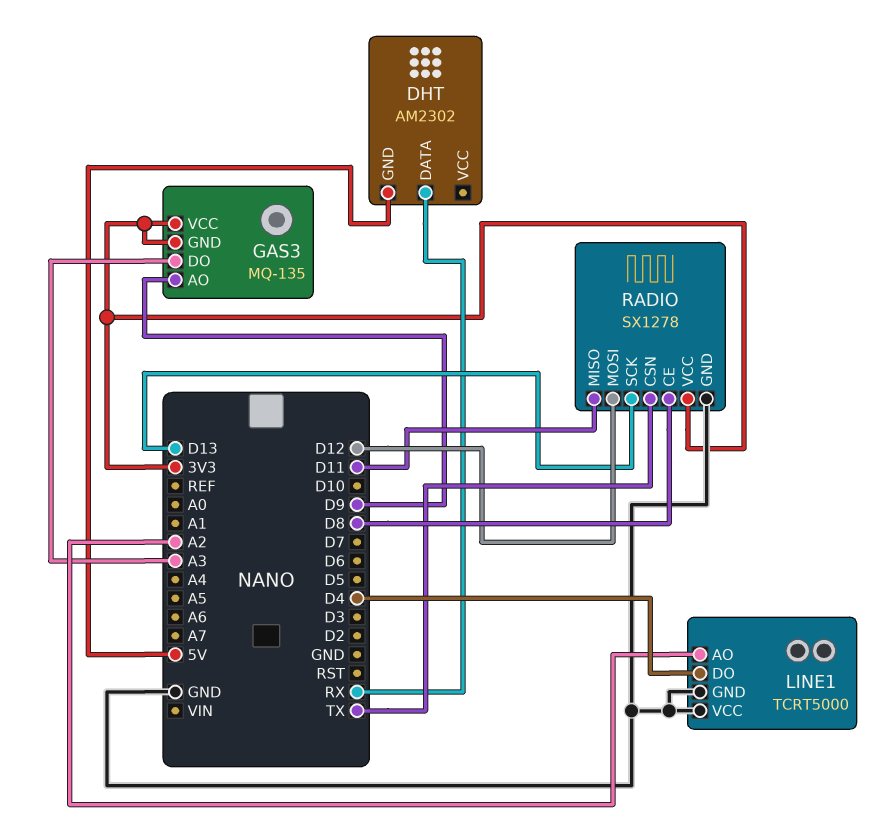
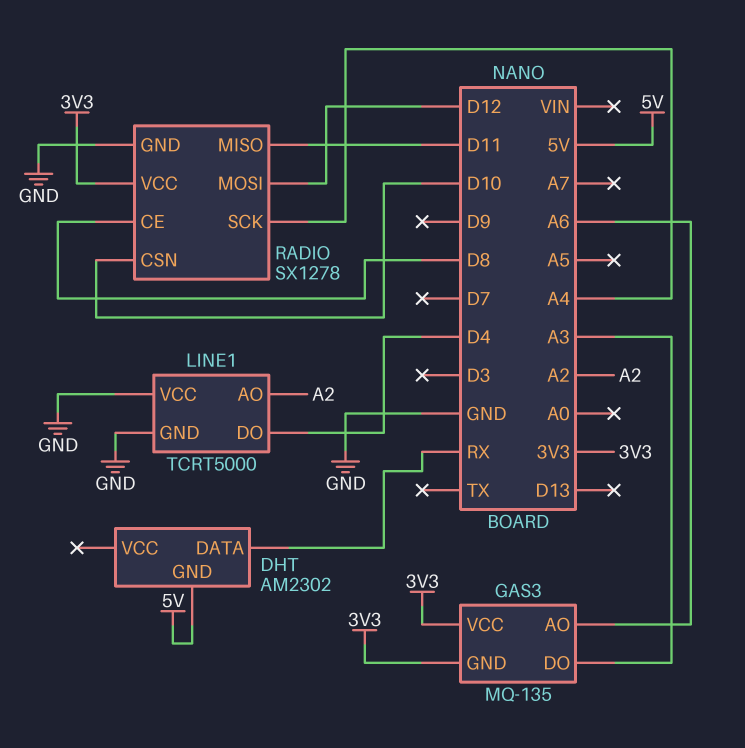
GAS3 pin AO: D9 -> A6
RADIO pin CSN: TX -> D10
RADIO pin SCK: D13 -> A4

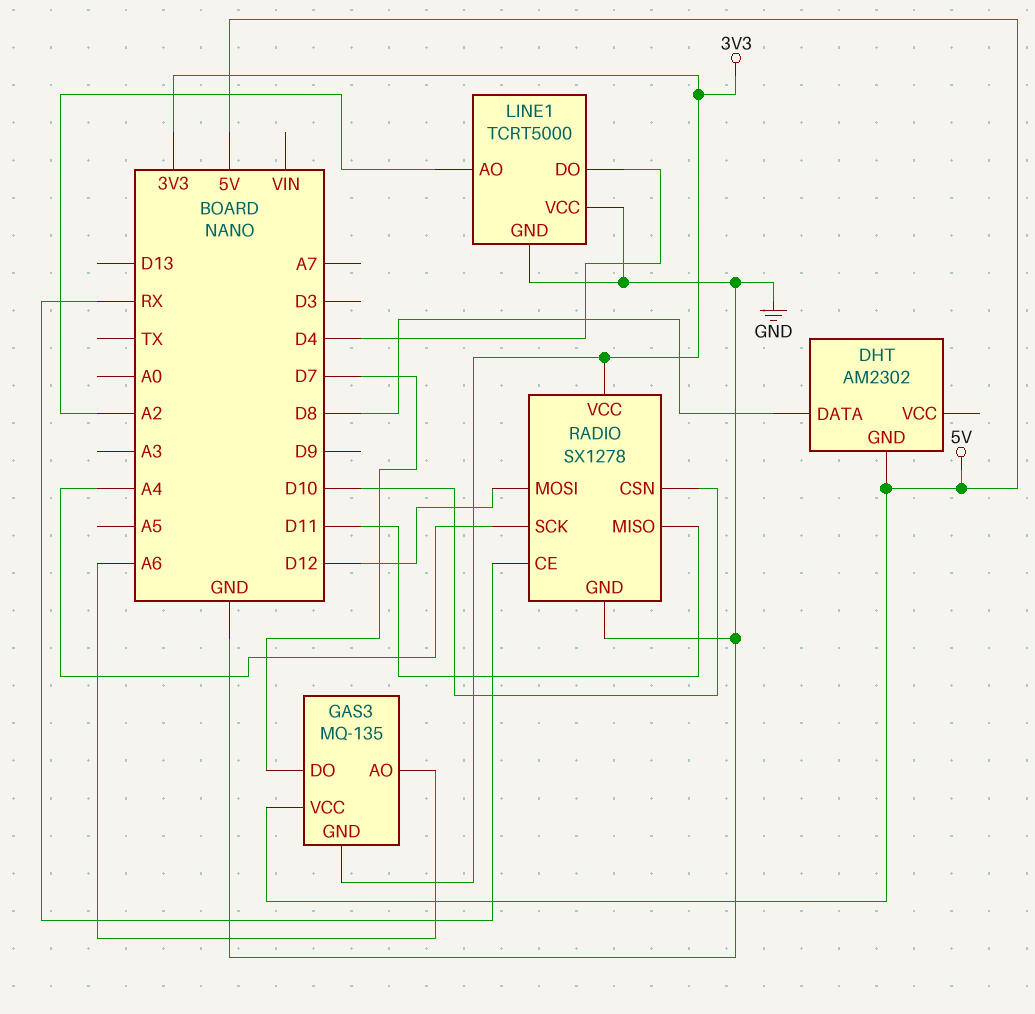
DHT pin DATA: RX -> D8
GAS3 pin DO: A3 -> D7
GAS3 pin VCC: 3V3 -> 5V
RADIO pin CE: D8 -> RX

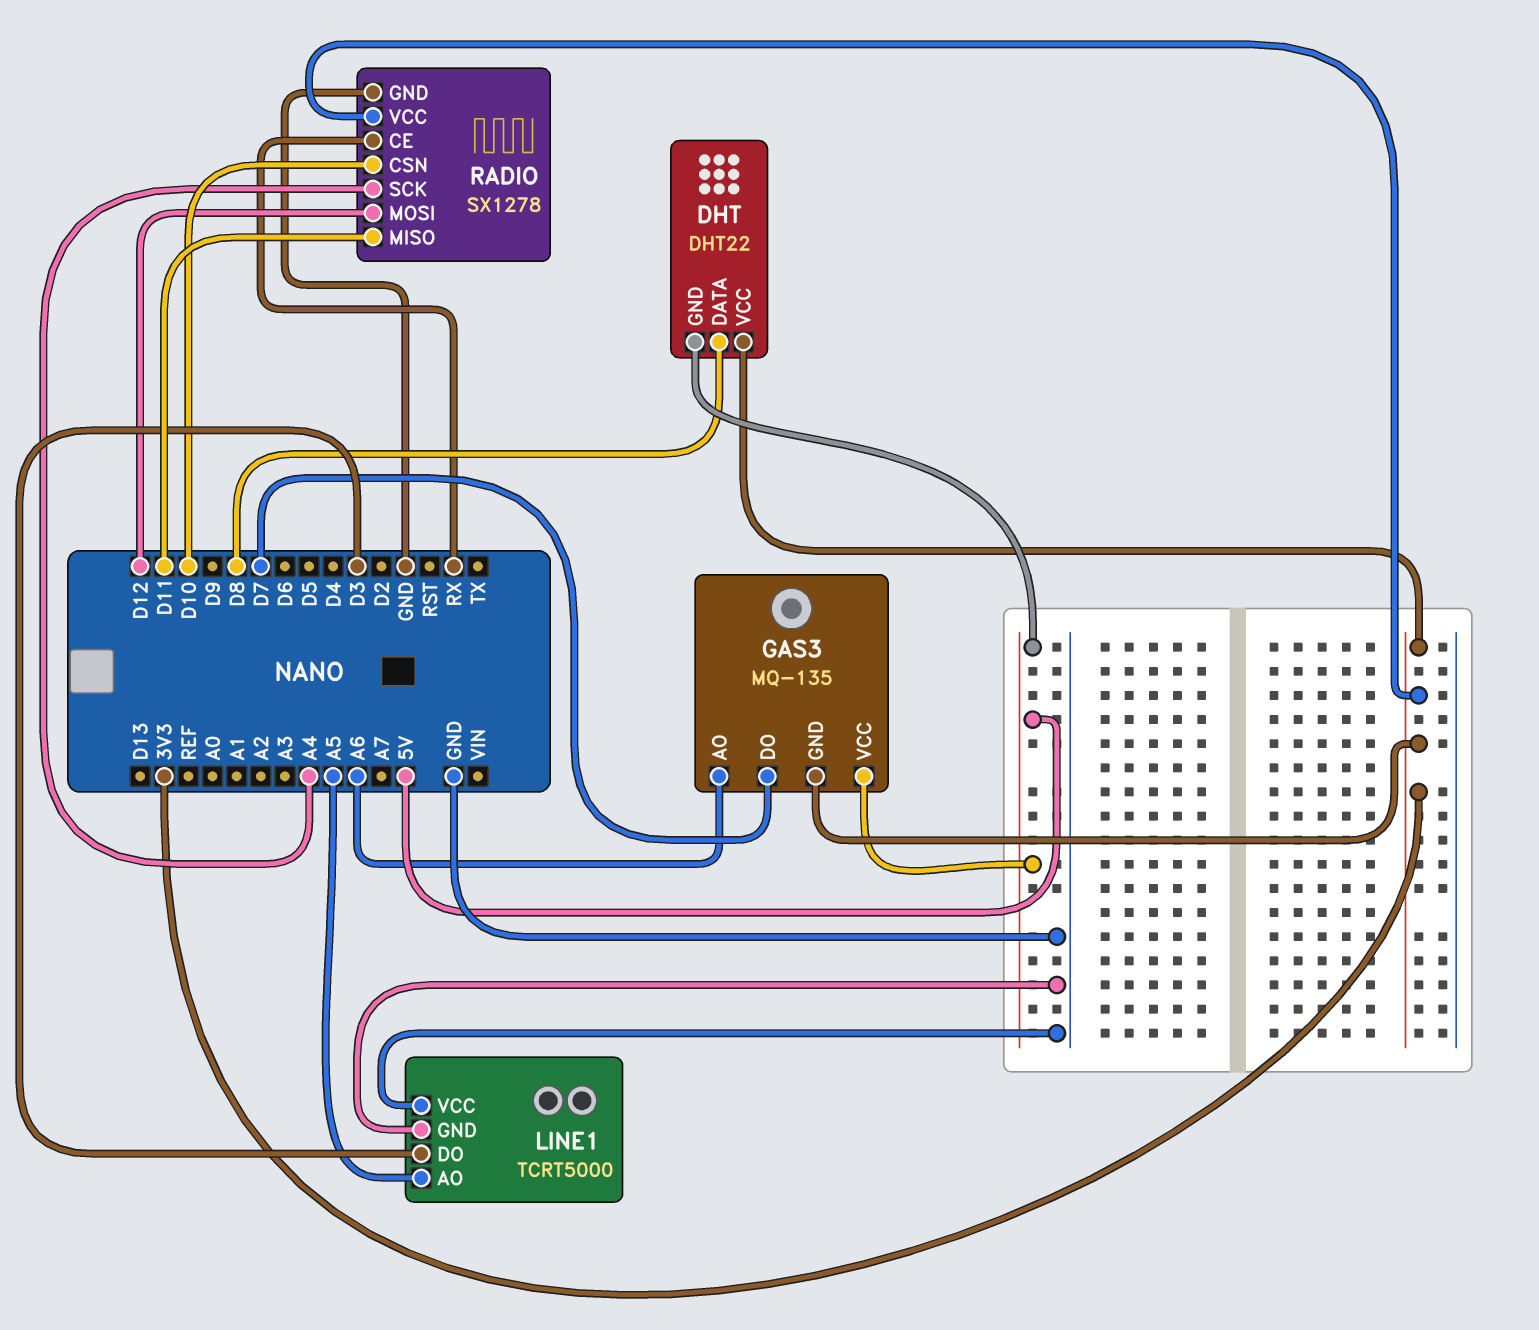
DHT: AM2302 -> DHT22
DHT pin VCC: none -> 3V3
LINE1 pin AO: A2 -> A5
LINE1 pin DO: D4 -> D3

